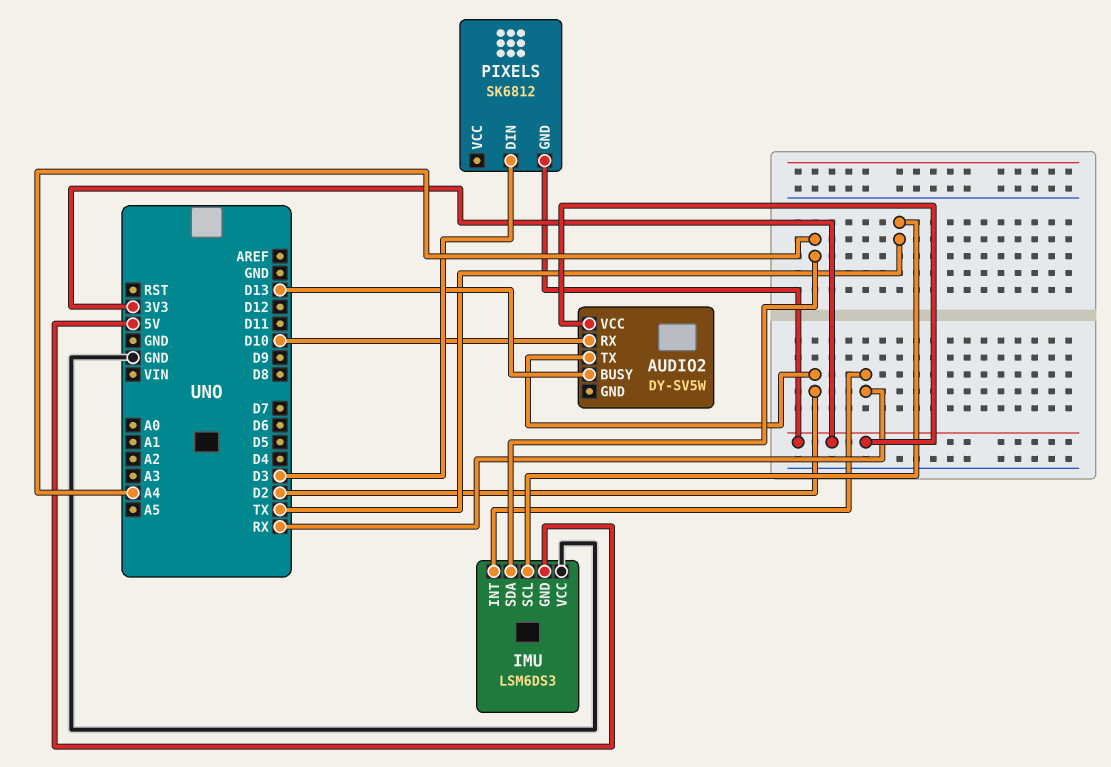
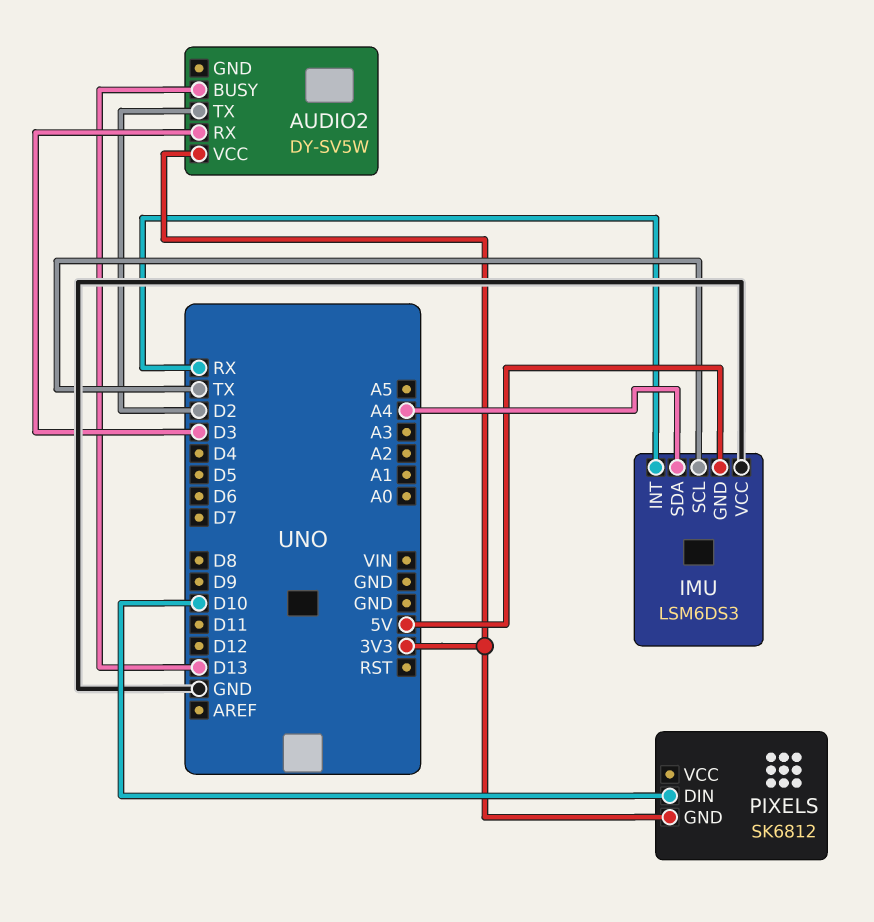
AUDIO2 pin RX: D10 -> D3
PIXELS pin DIN: D3 -> D10

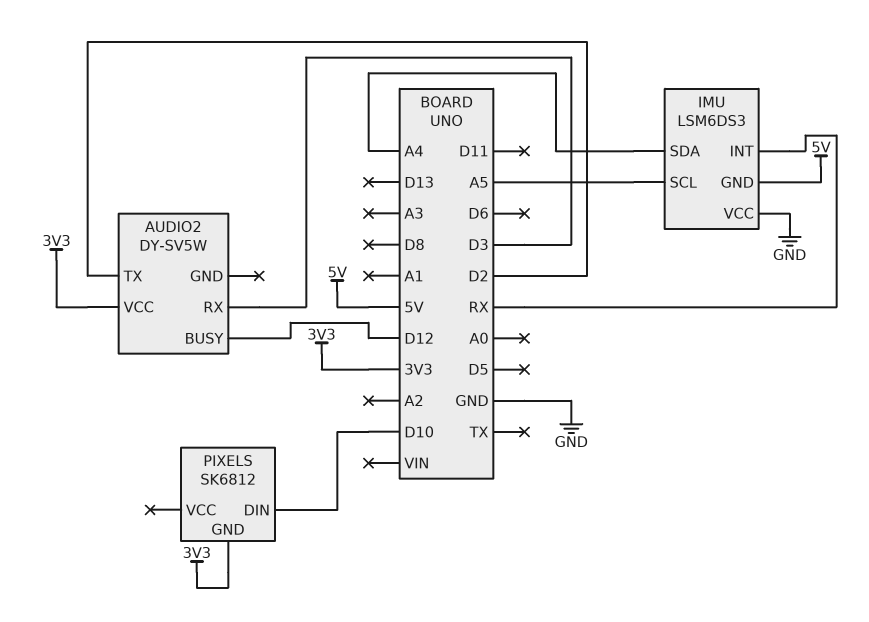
AUDIO2 pin BUSY: D13 -> D12
IMU pin SCL: TX -> A5

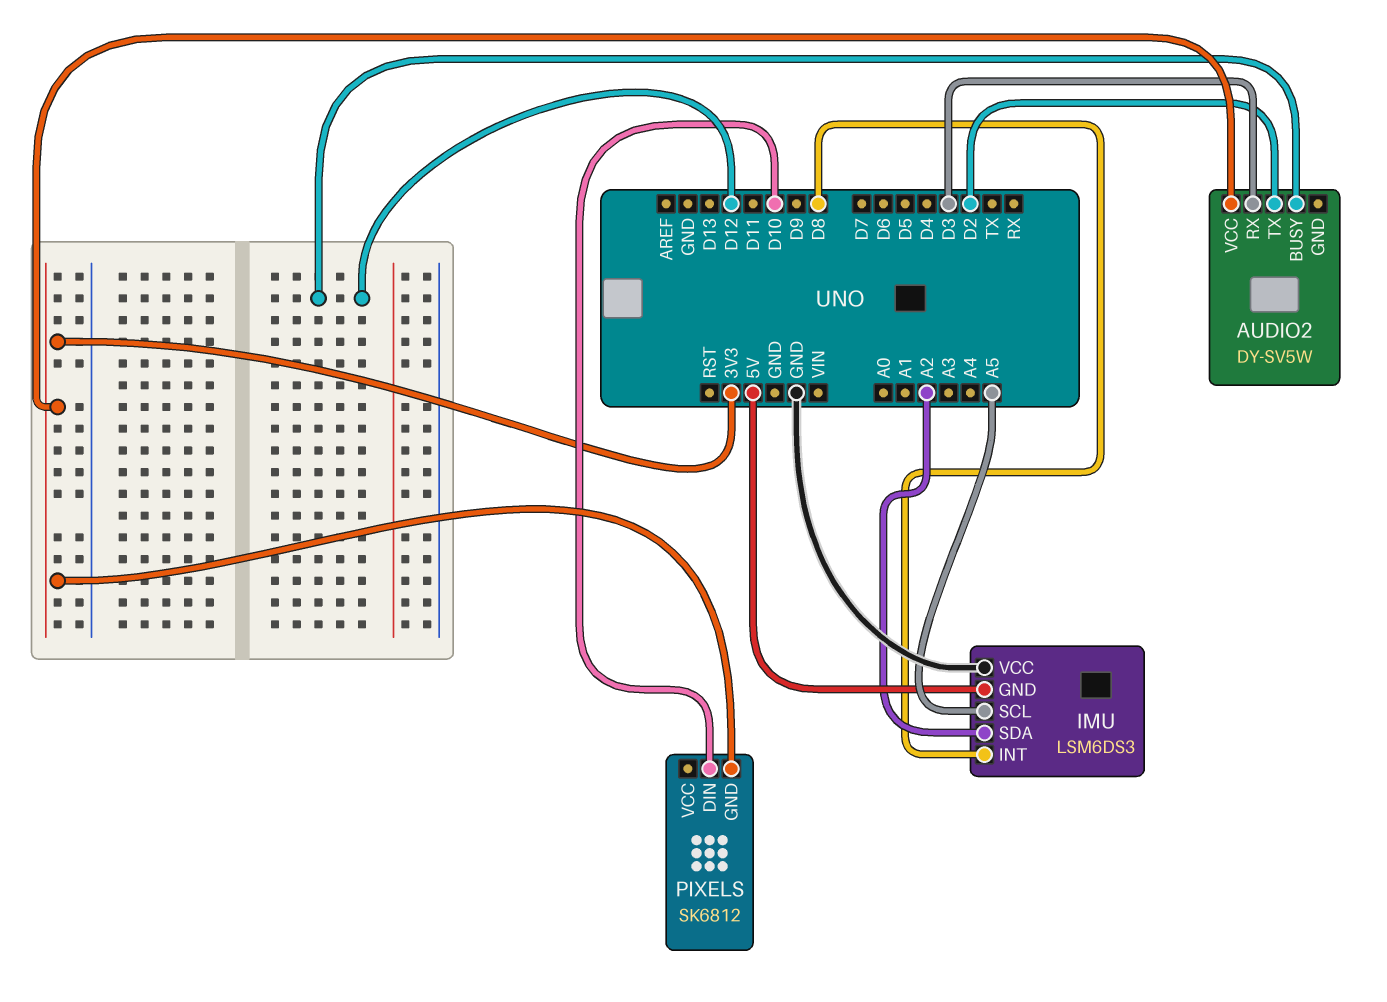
IMU pin INT: RX -> D8
IMU pin SDA: A4 -> A2

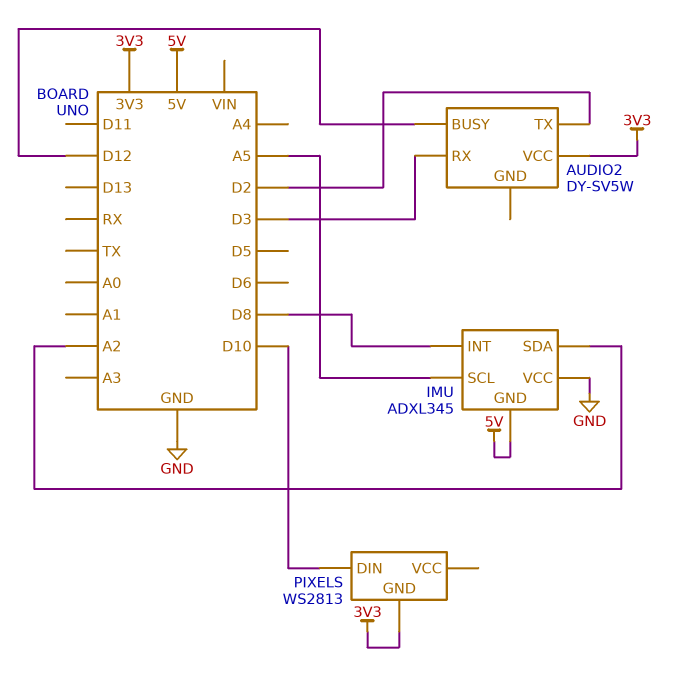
IMU: LSM6DS3 -> ADXL345
PIXELS: SK6812 -> WS2813

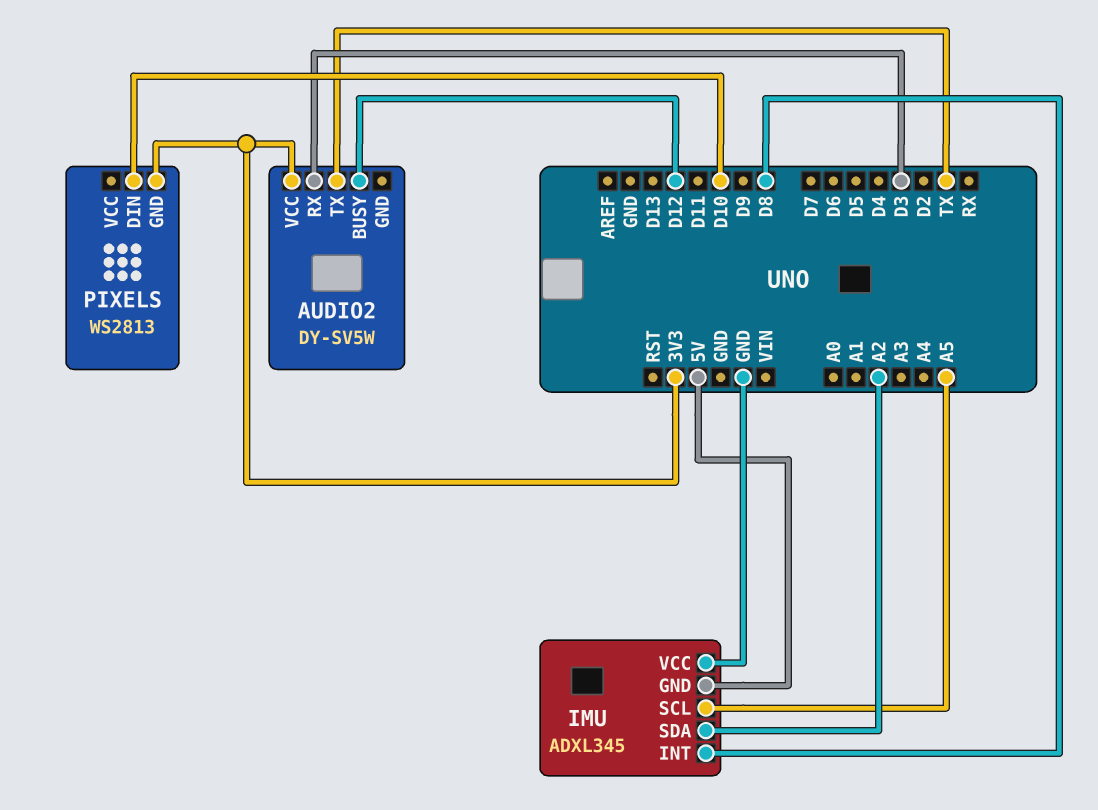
AUDIO2 pin TX: D2 -> TX

